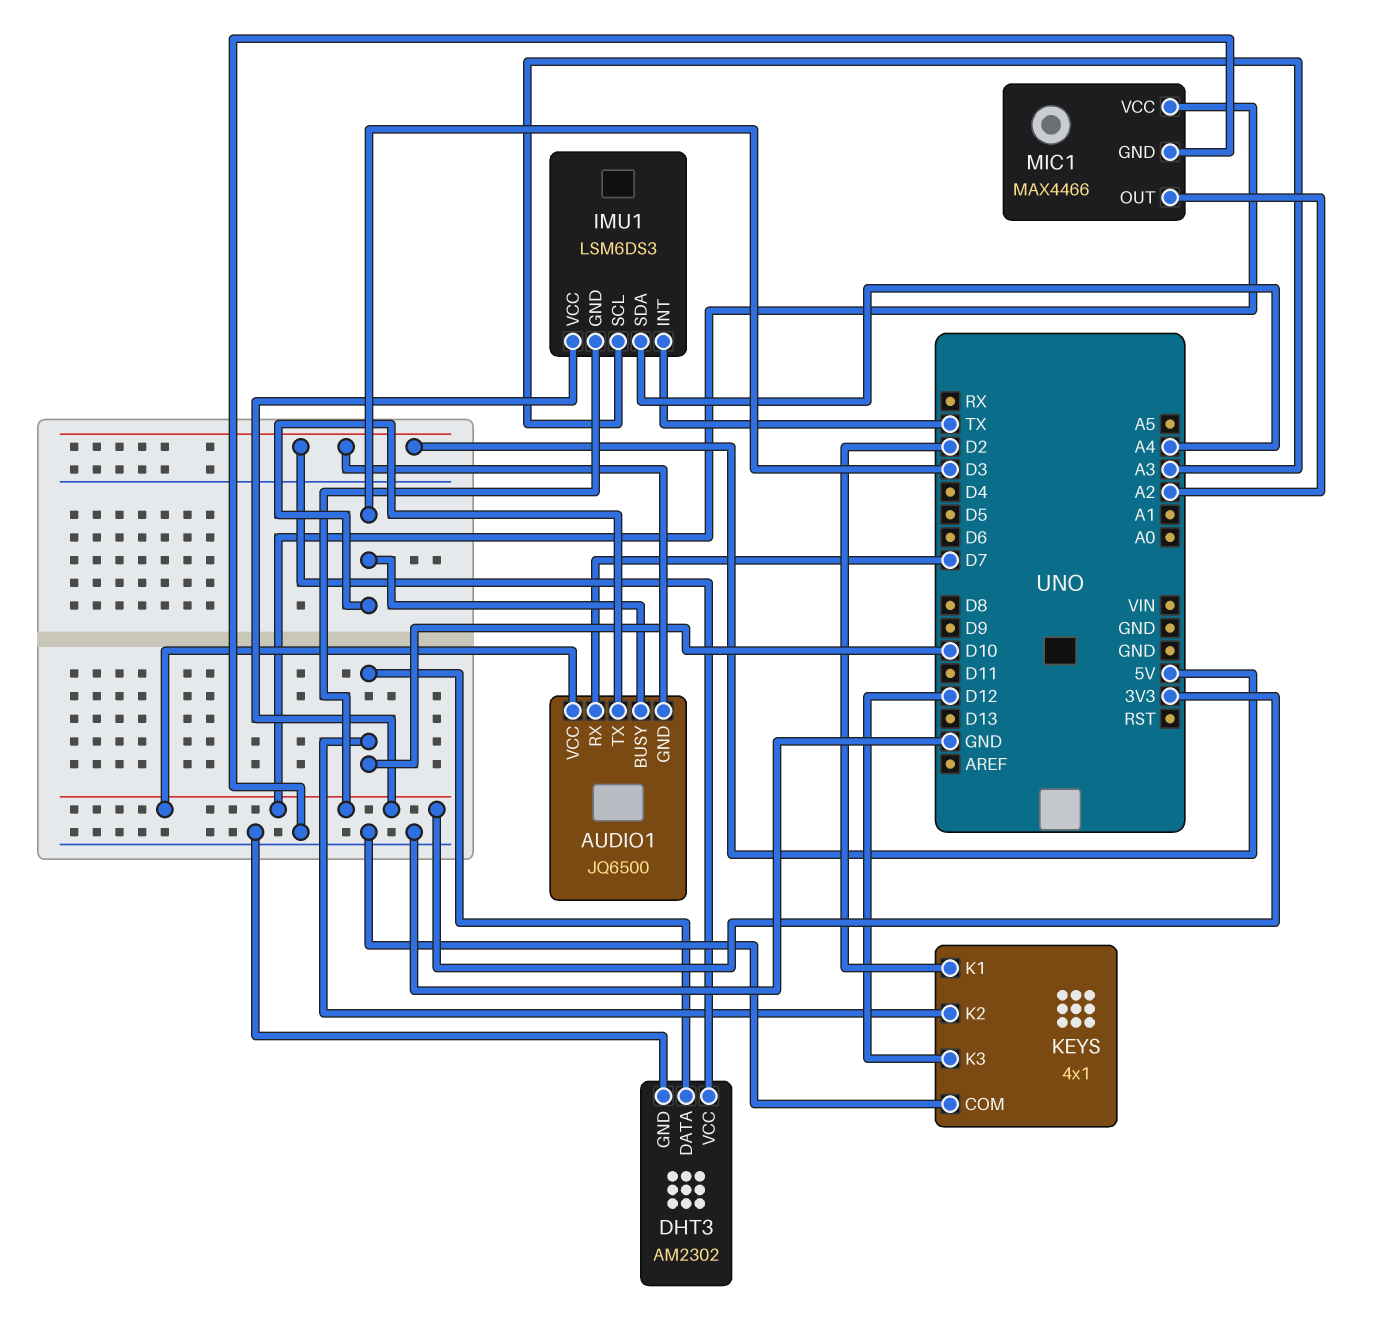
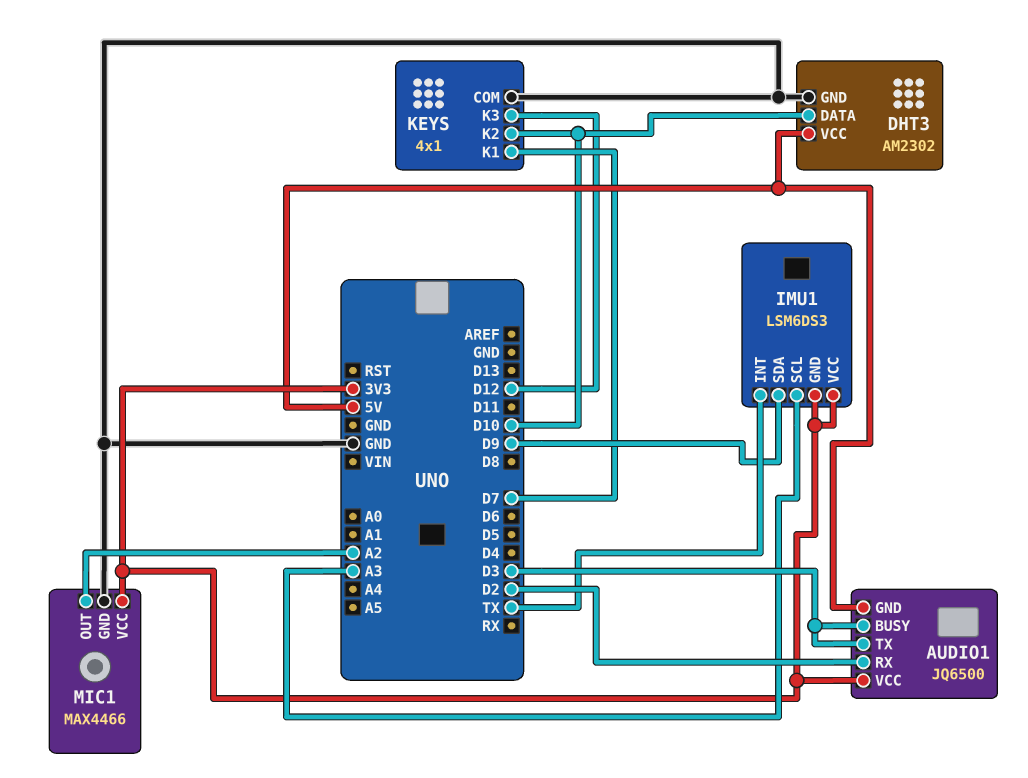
AUDIO1 pin RX: D7 -> D2
IMU1 pin SDA: A4 -> D9
KEYS pin K1: D2 -> D7

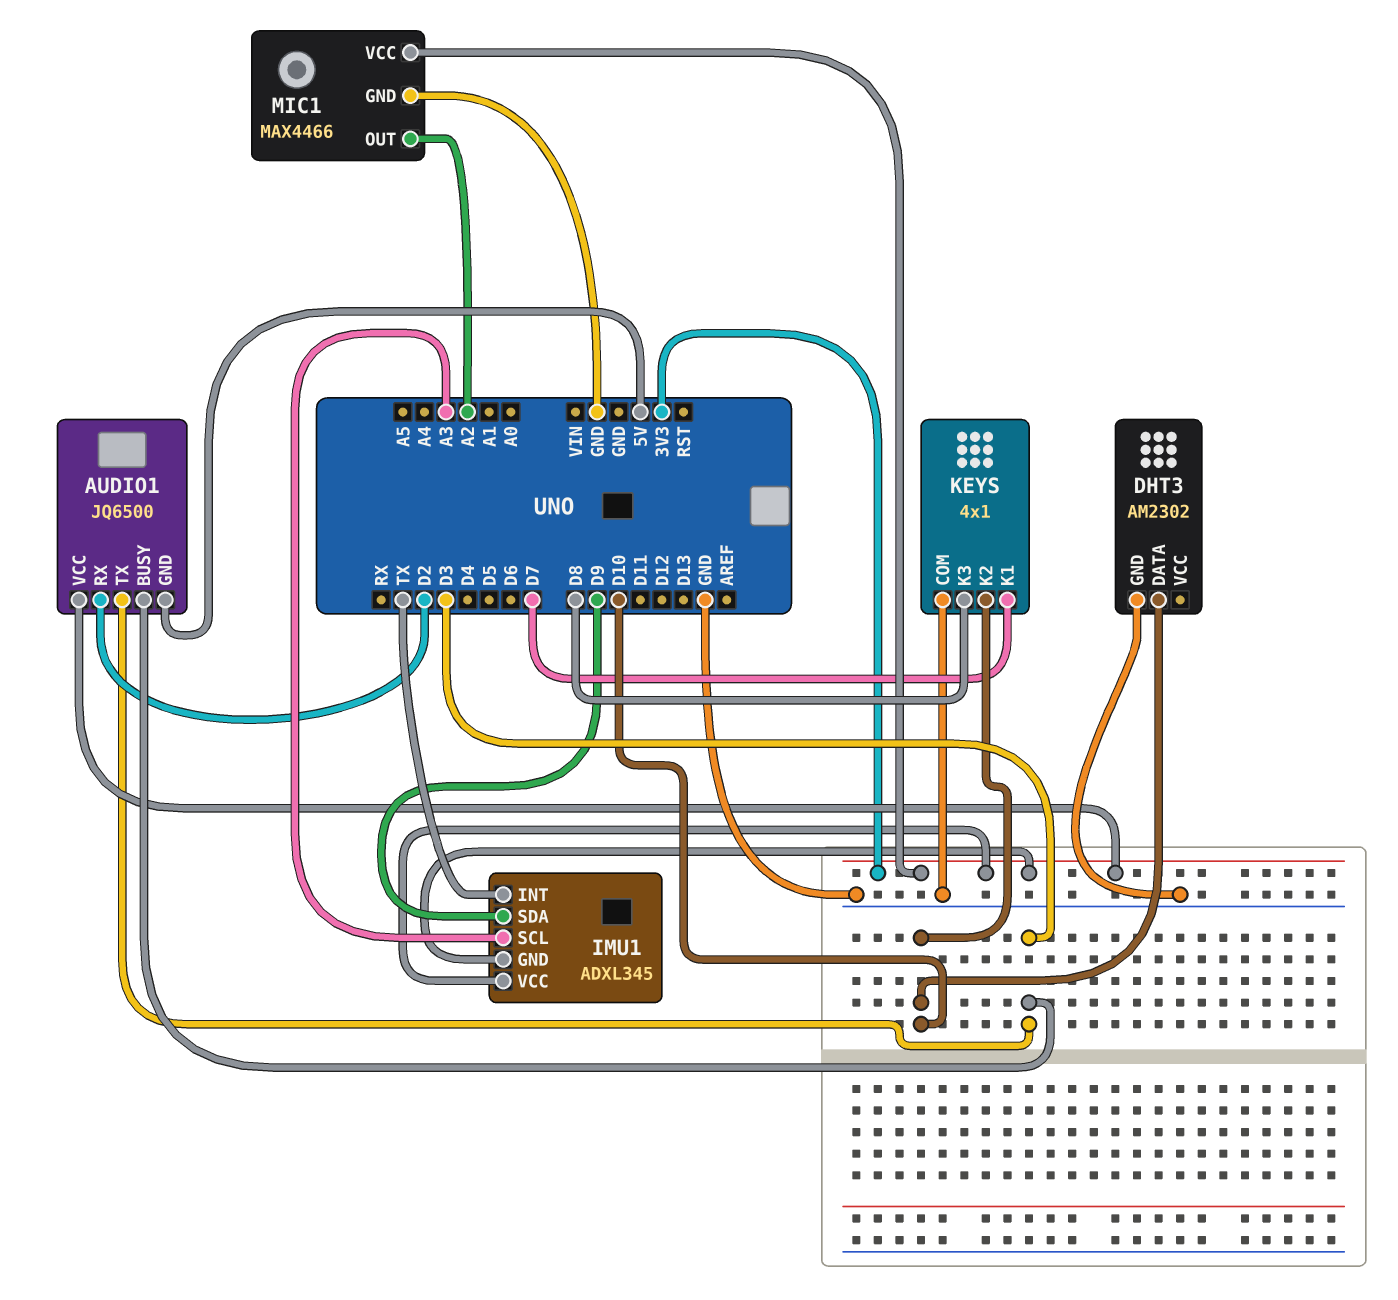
DHT3 pin VCC: 5V -> none
IMU1: LSM6DS3 -> ADXL345
KEYS pin K3: D12 -> D8

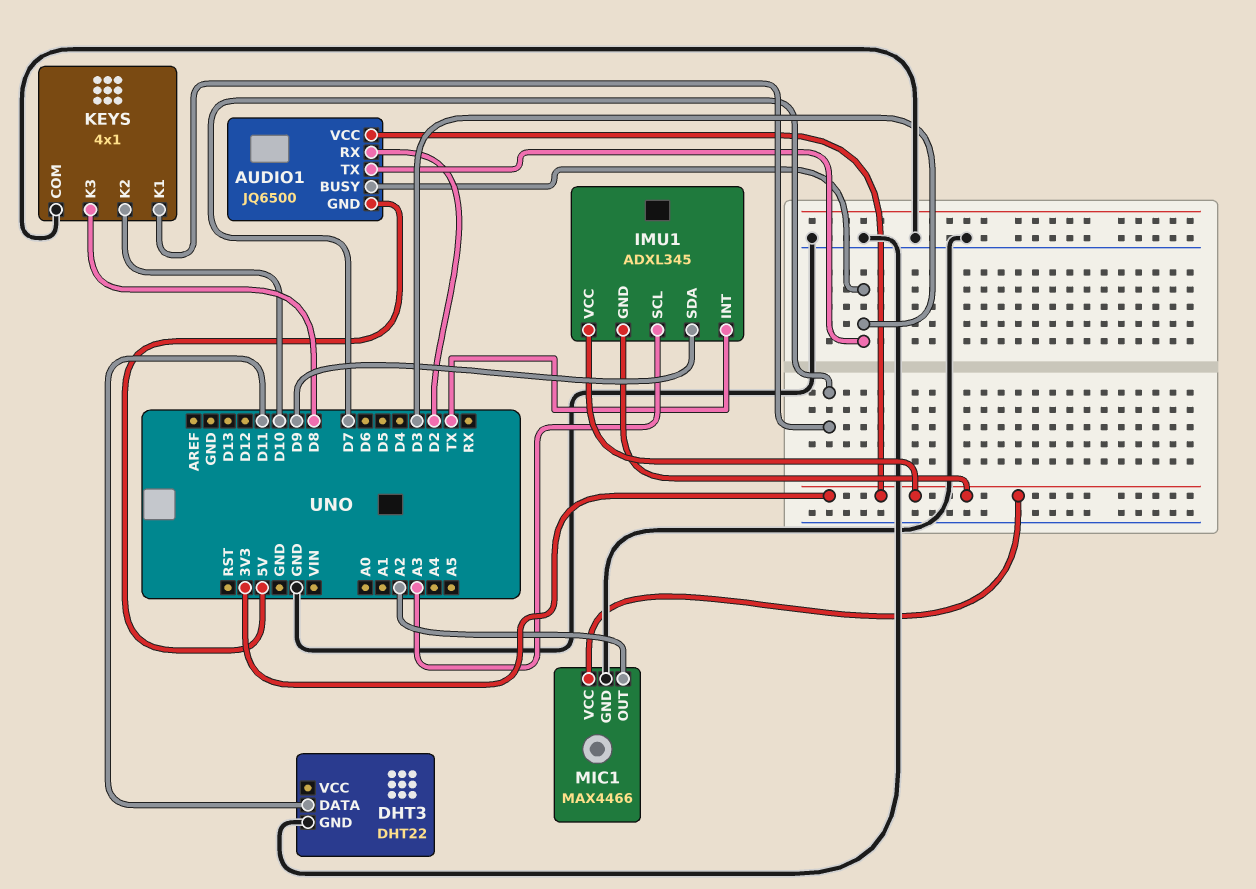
DHT3: AM2302 -> DHT22
DHT3 pin DATA: D10 -> D11

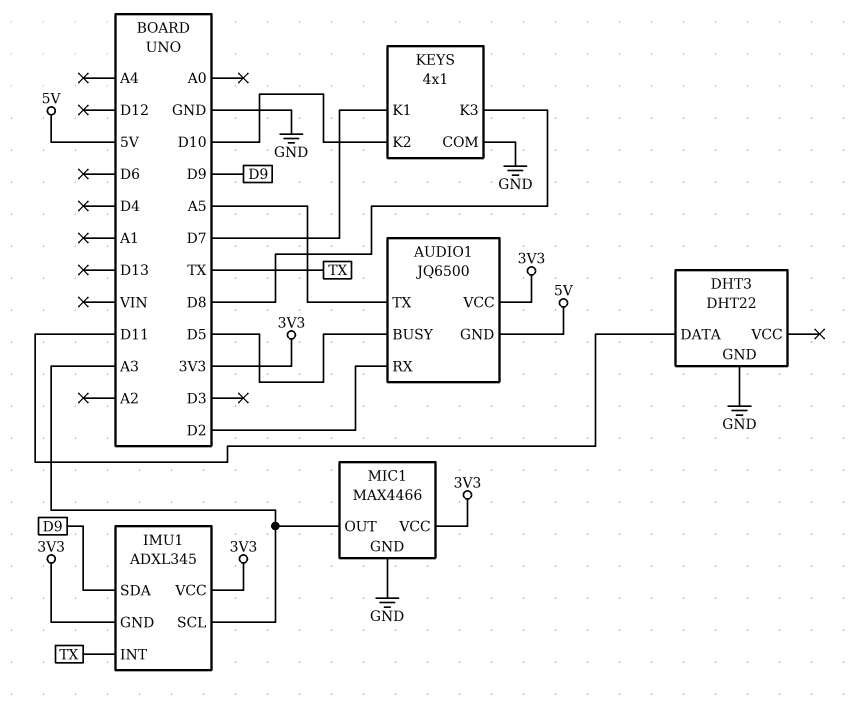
AUDIO1 pin BUSY: D3 -> D5
AUDIO1 pin TX: D3 -> A5
MIC1 pin OUT: A2 -> A3

